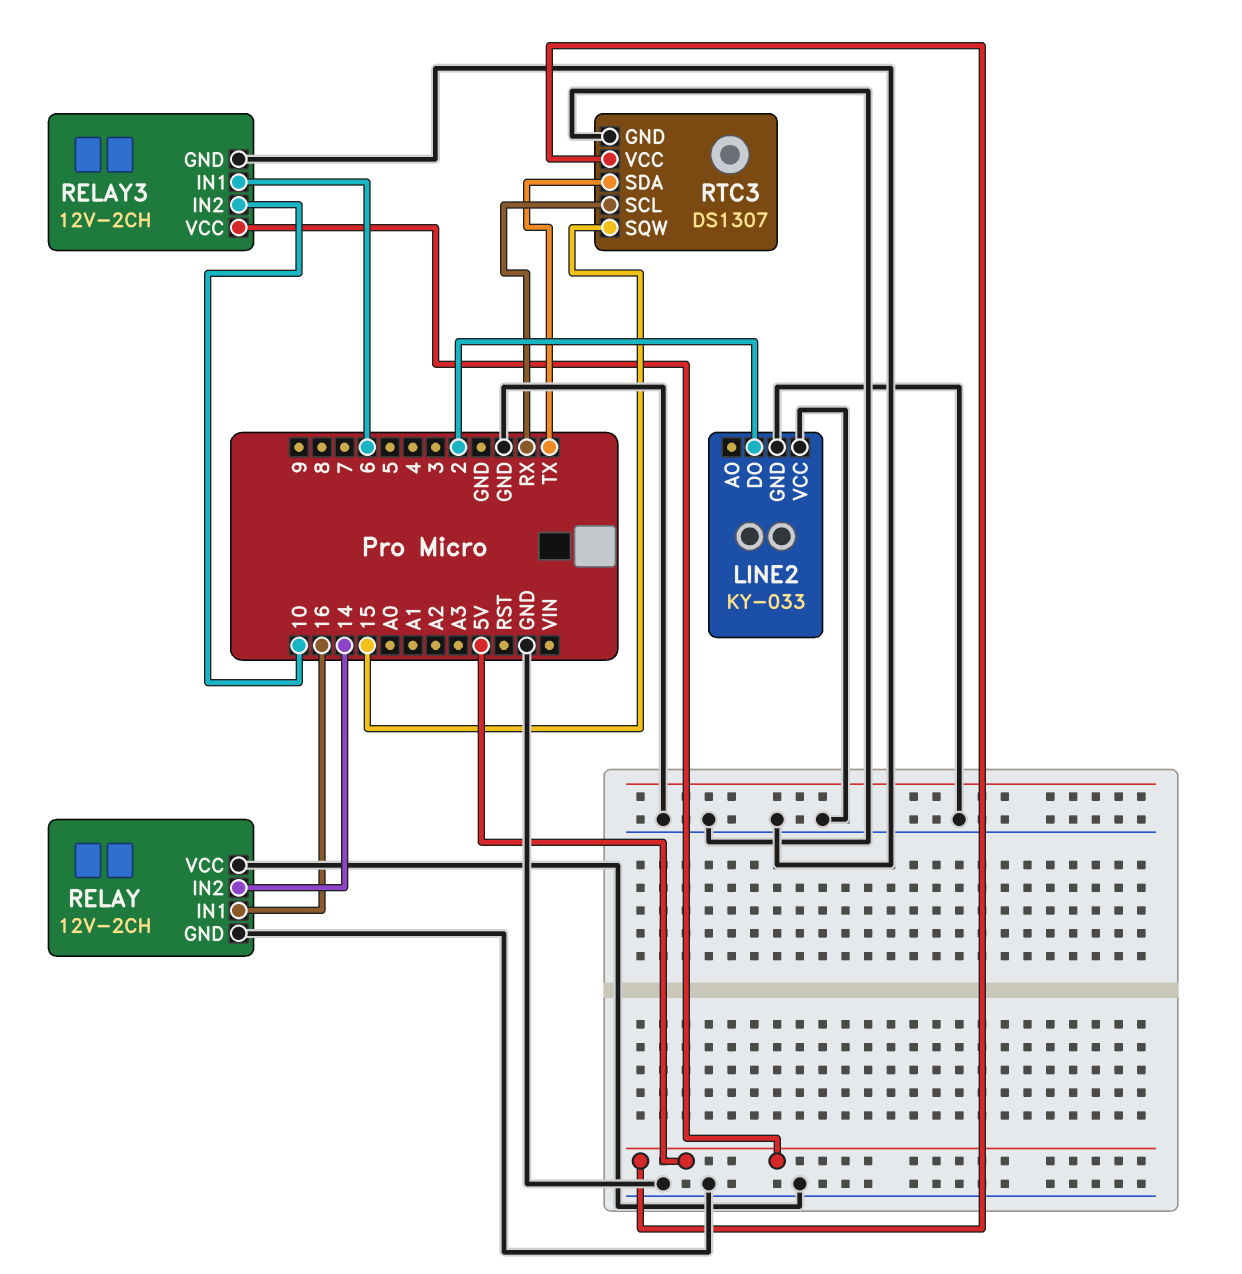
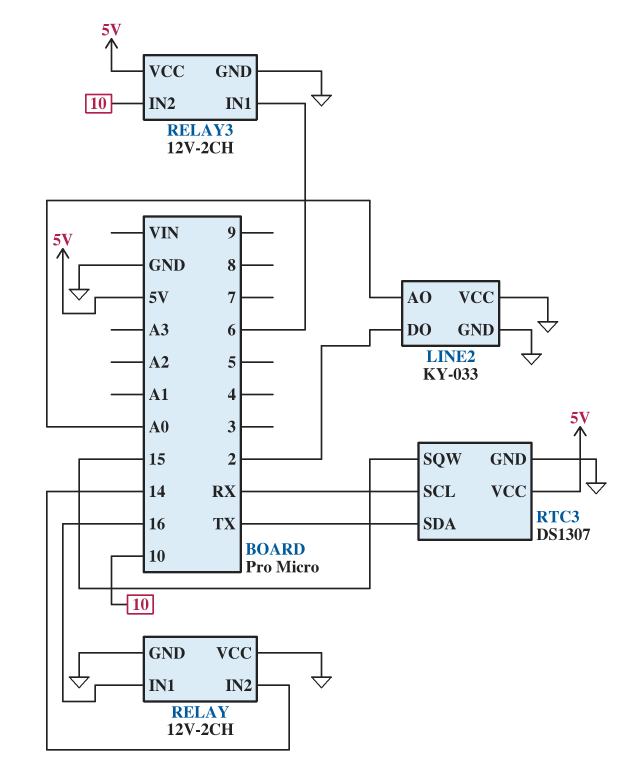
LINE2 pin AO: none -> A0

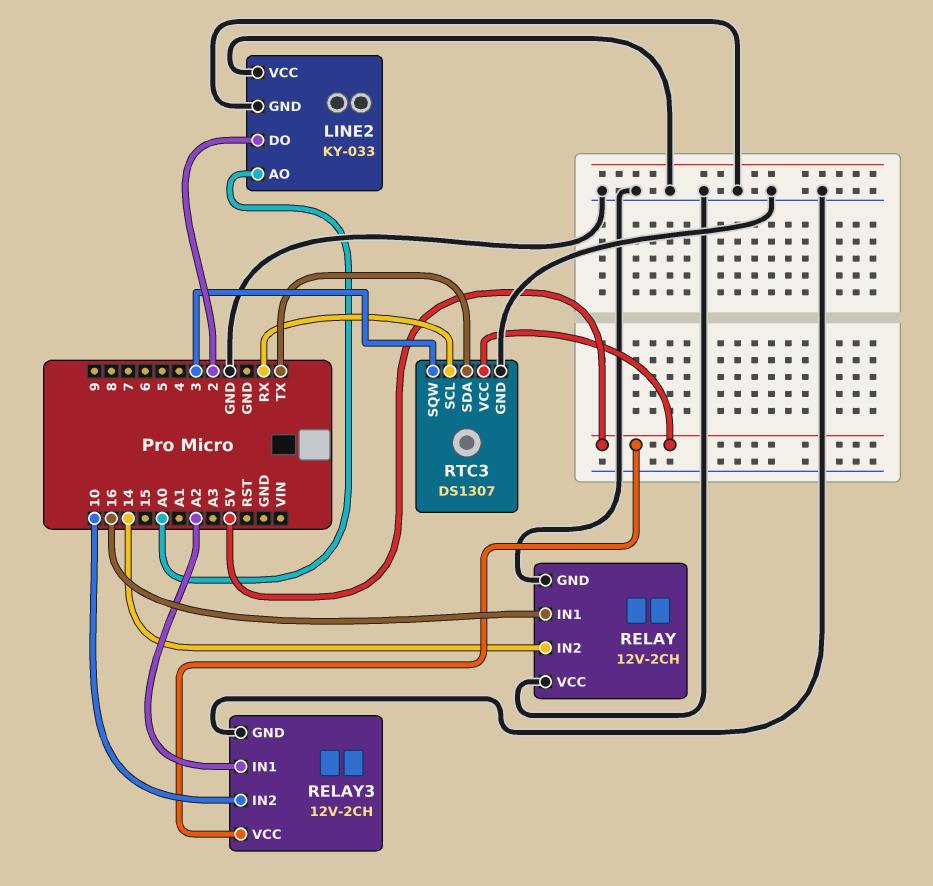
RELAY3 pin IN1: 6 -> A2
RTC3 pin SQW: 15 -> 3

